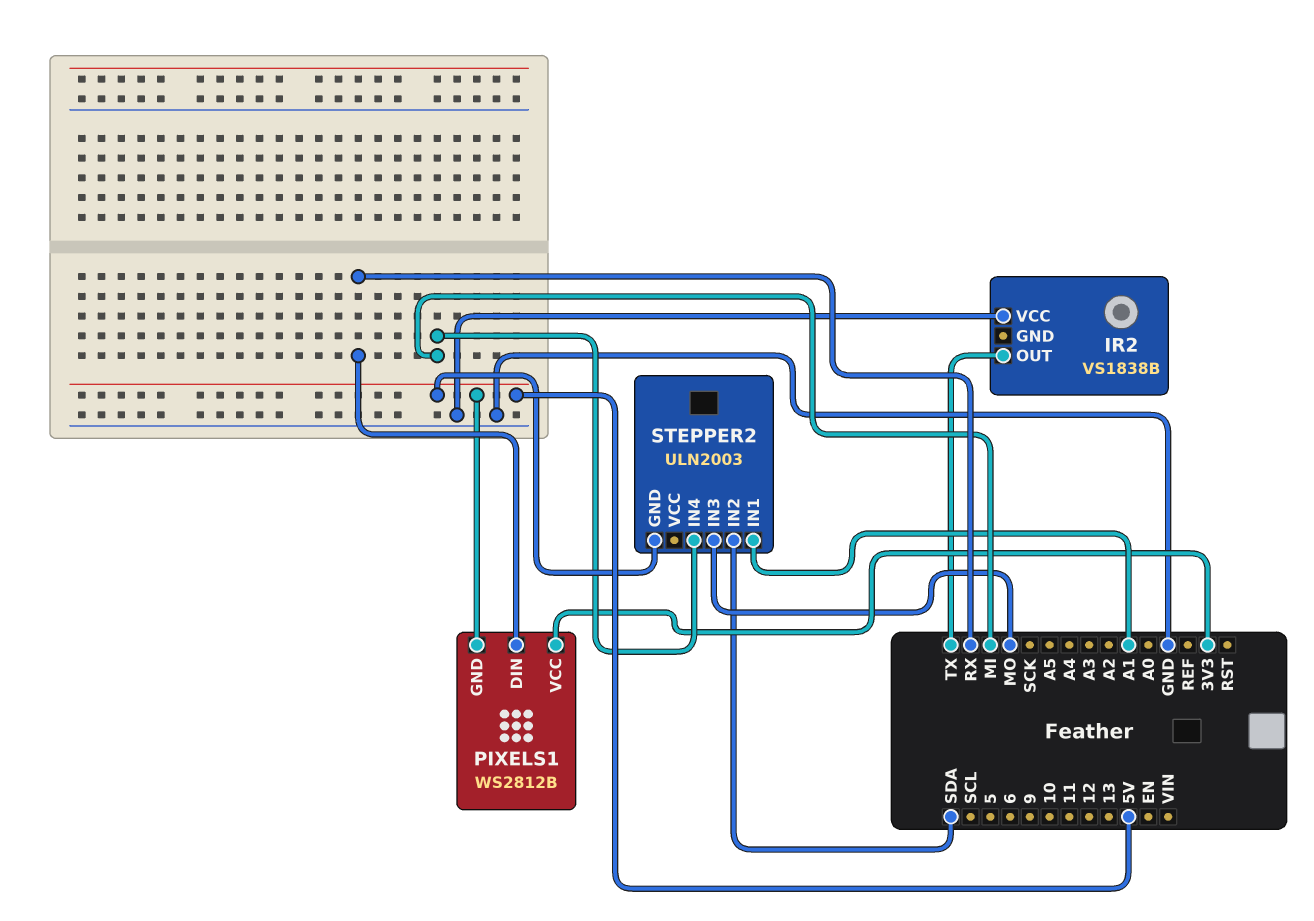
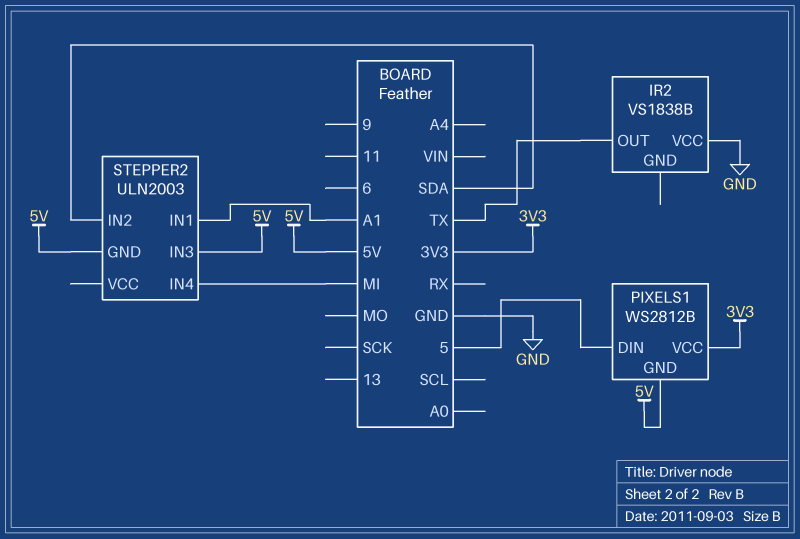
PIXELS1 pin DIN: RX -> 5
STEPPER2 pin IN3: MO -> 5V

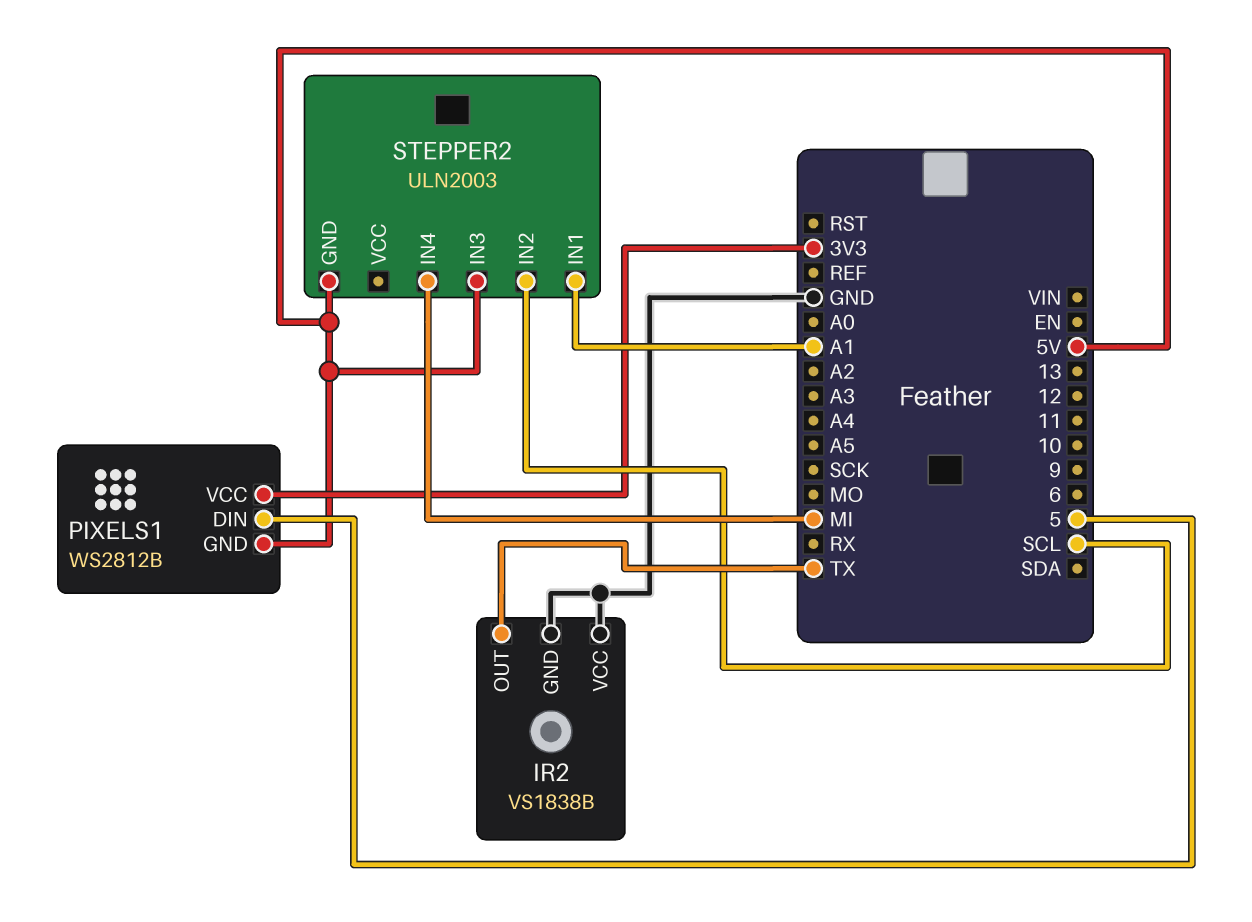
IR2 pin GND: none -> GND
STEPPER2 pin IN2: SDA -> SCL

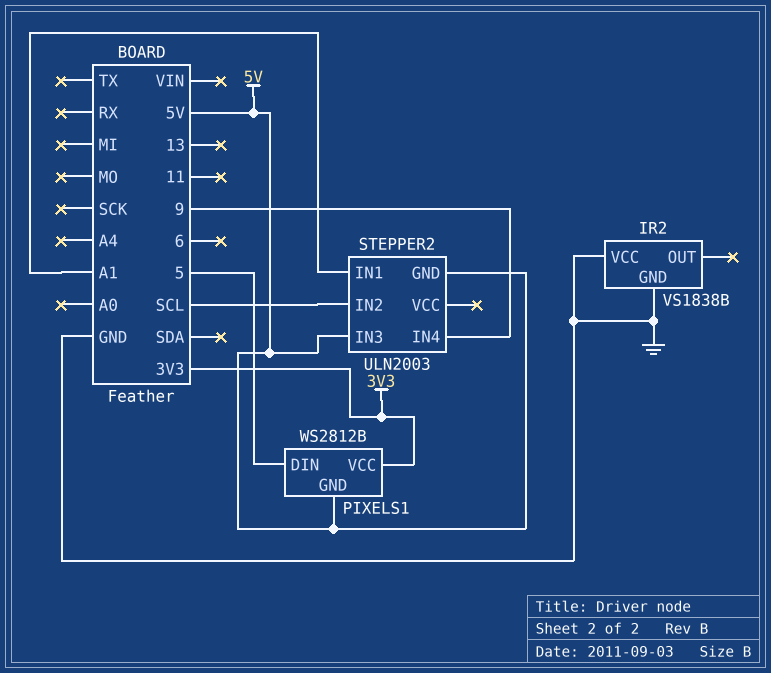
IR2 pin OUT: TX -> none
STEPPER2 pin IN4: MI -> 9

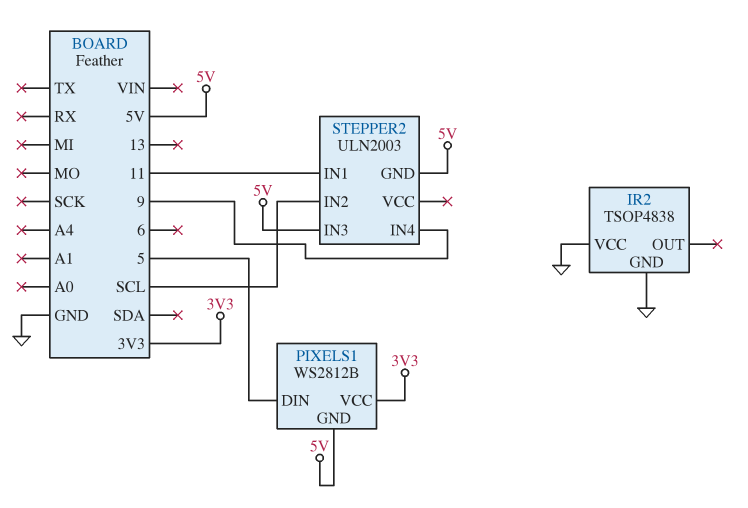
IR2: VS1838B -> TSOP4838
STEPPER2 pin IN1: A1 -> 11

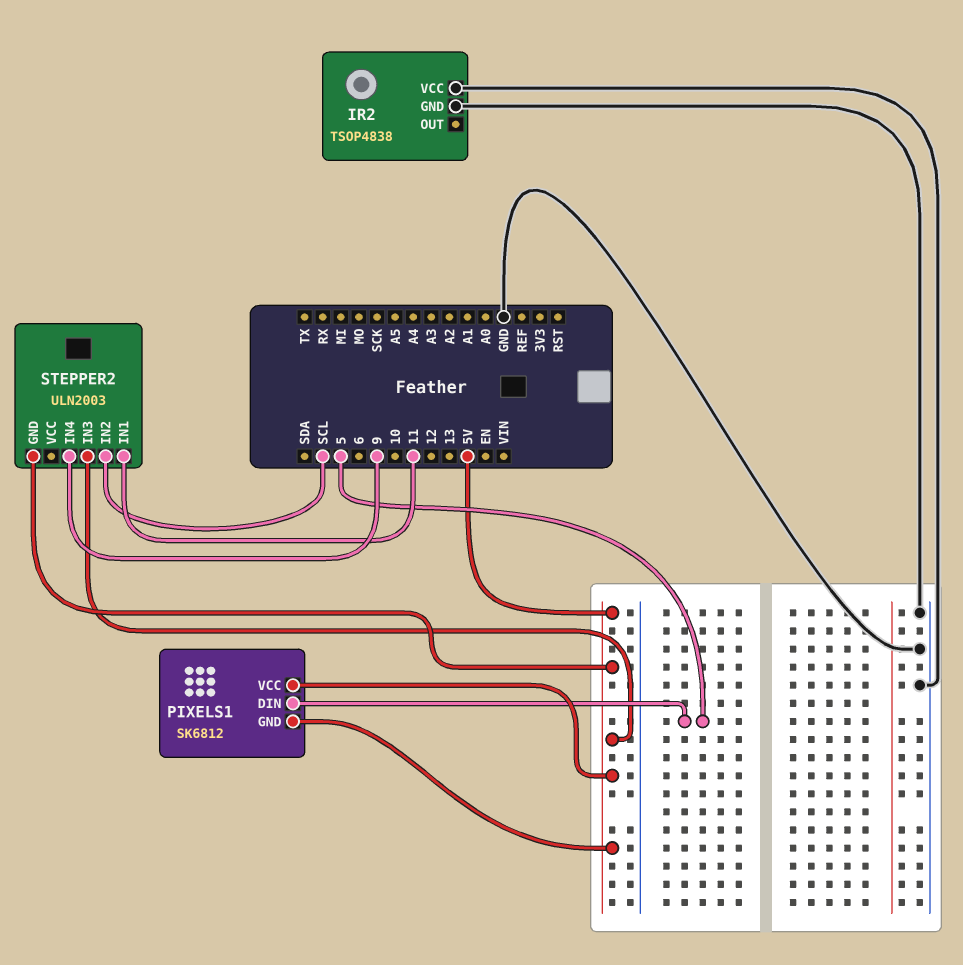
PIXELS1: WS2812B -> SK6812
PIXELS1 pin VCC: 3V3 -> 5V

